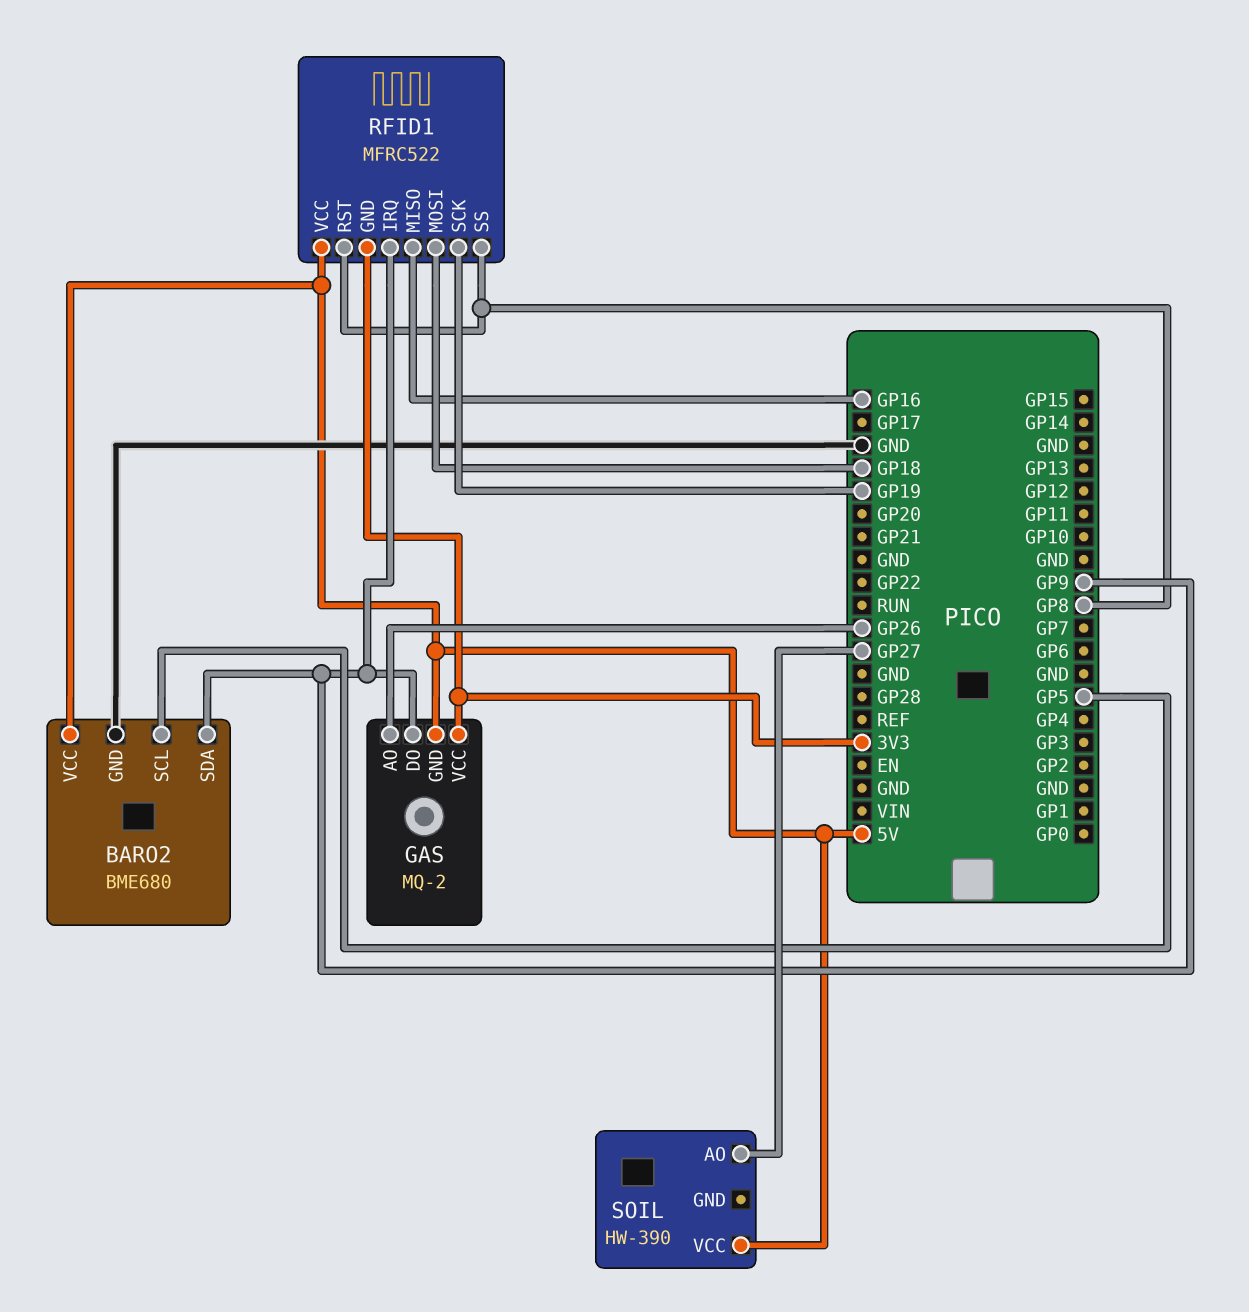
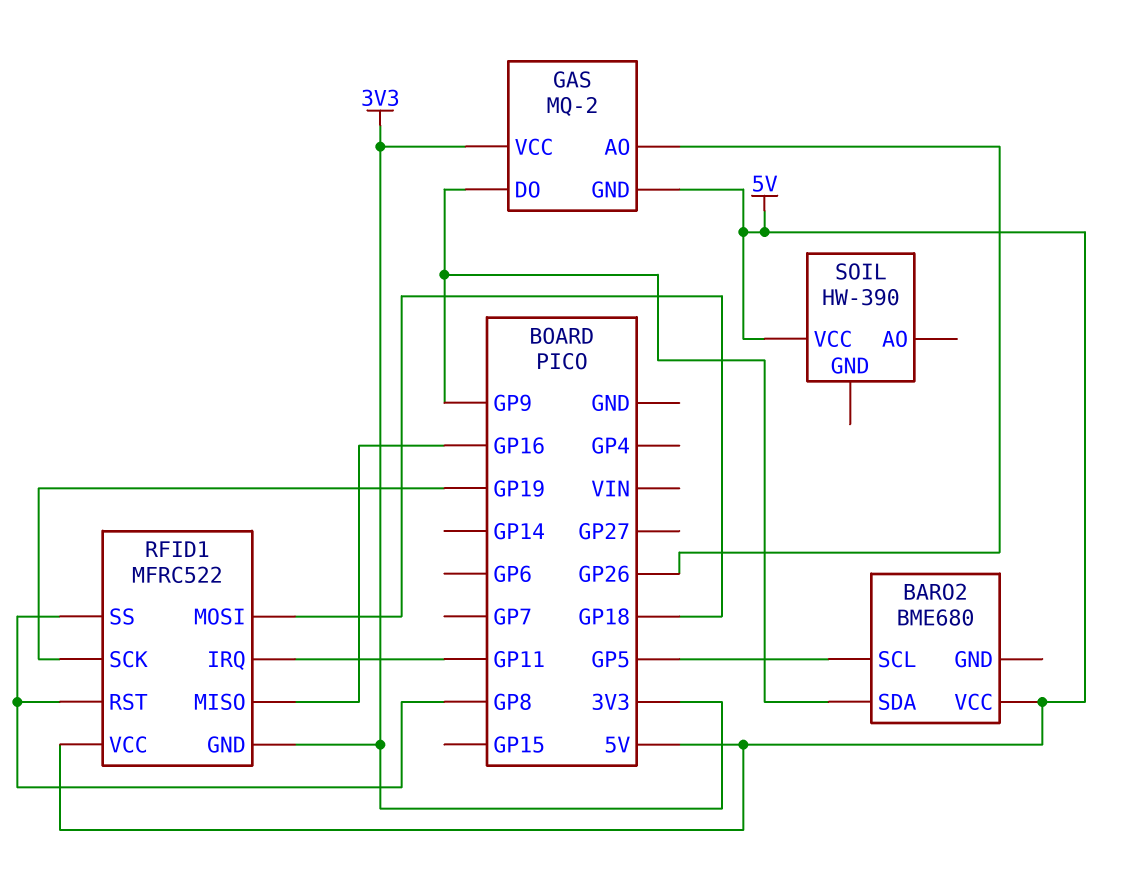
BARO2 pin GND: GND -> none
RFID1 pin IRQ: GP9 -> GP11
SOIL pin AO: GP27 -> none

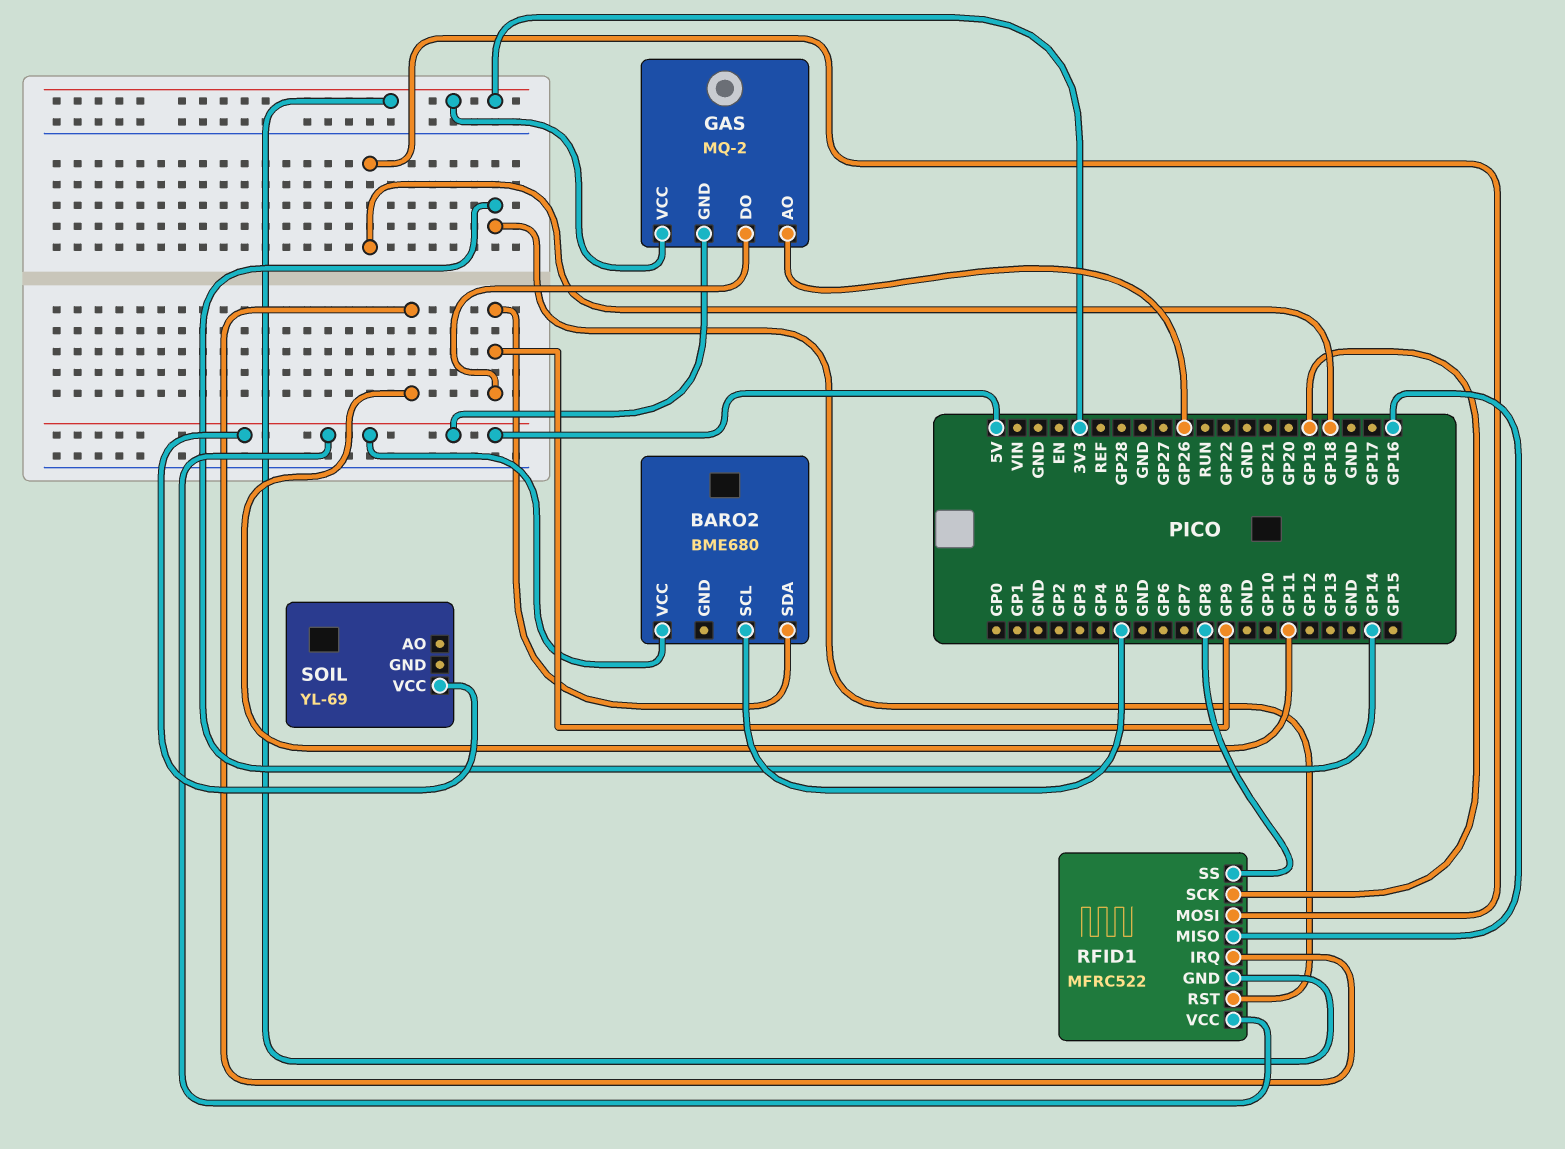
RFID1 pin RST: GP8 -> GP14
SOIL: HW-390 -> YL-69

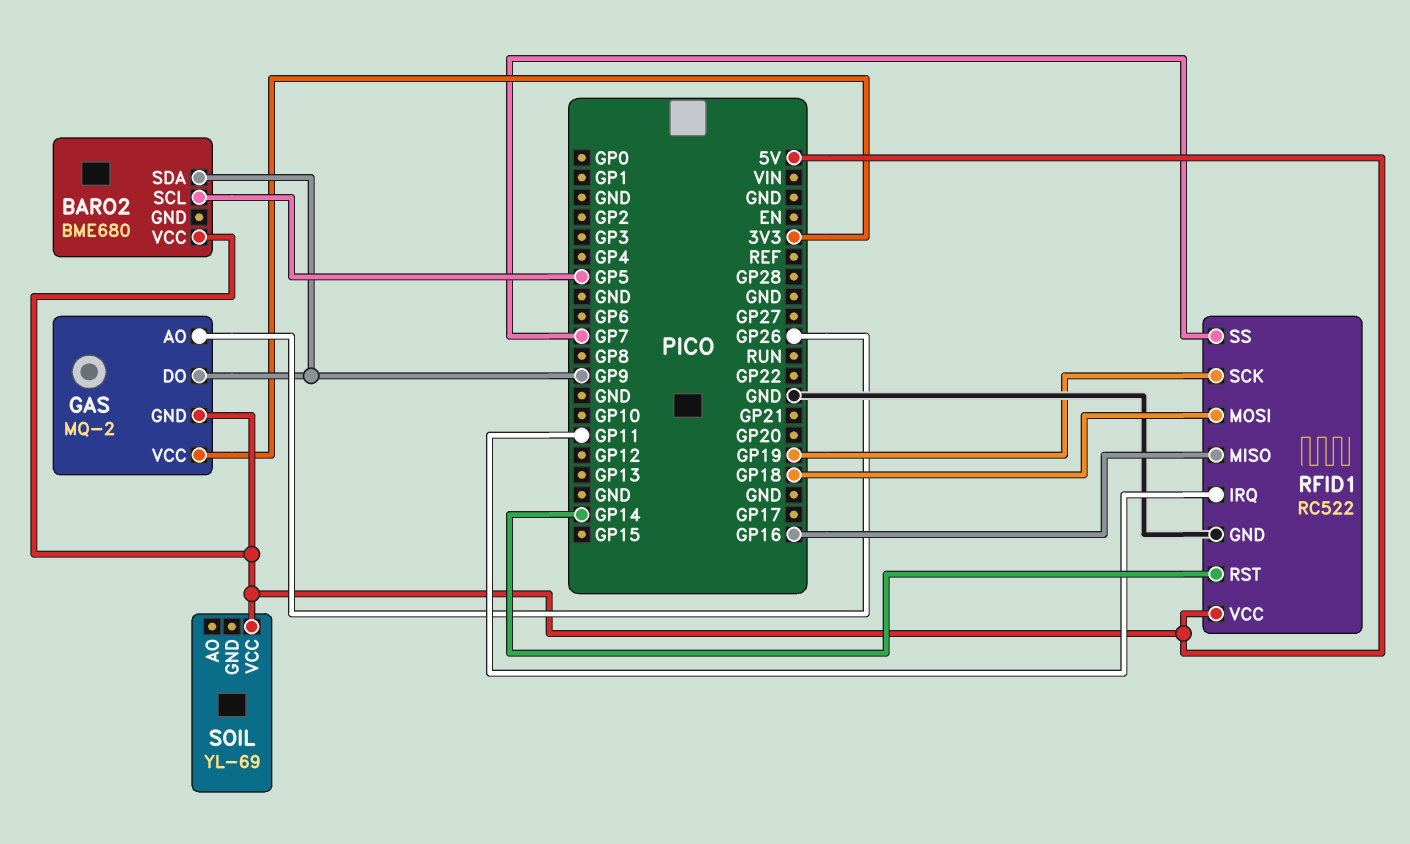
RFID1: MFRC522 -> RC522
RFID1 pin GND: 3V3 -> GND
RFID1 pin SS: GP8 -> GP7

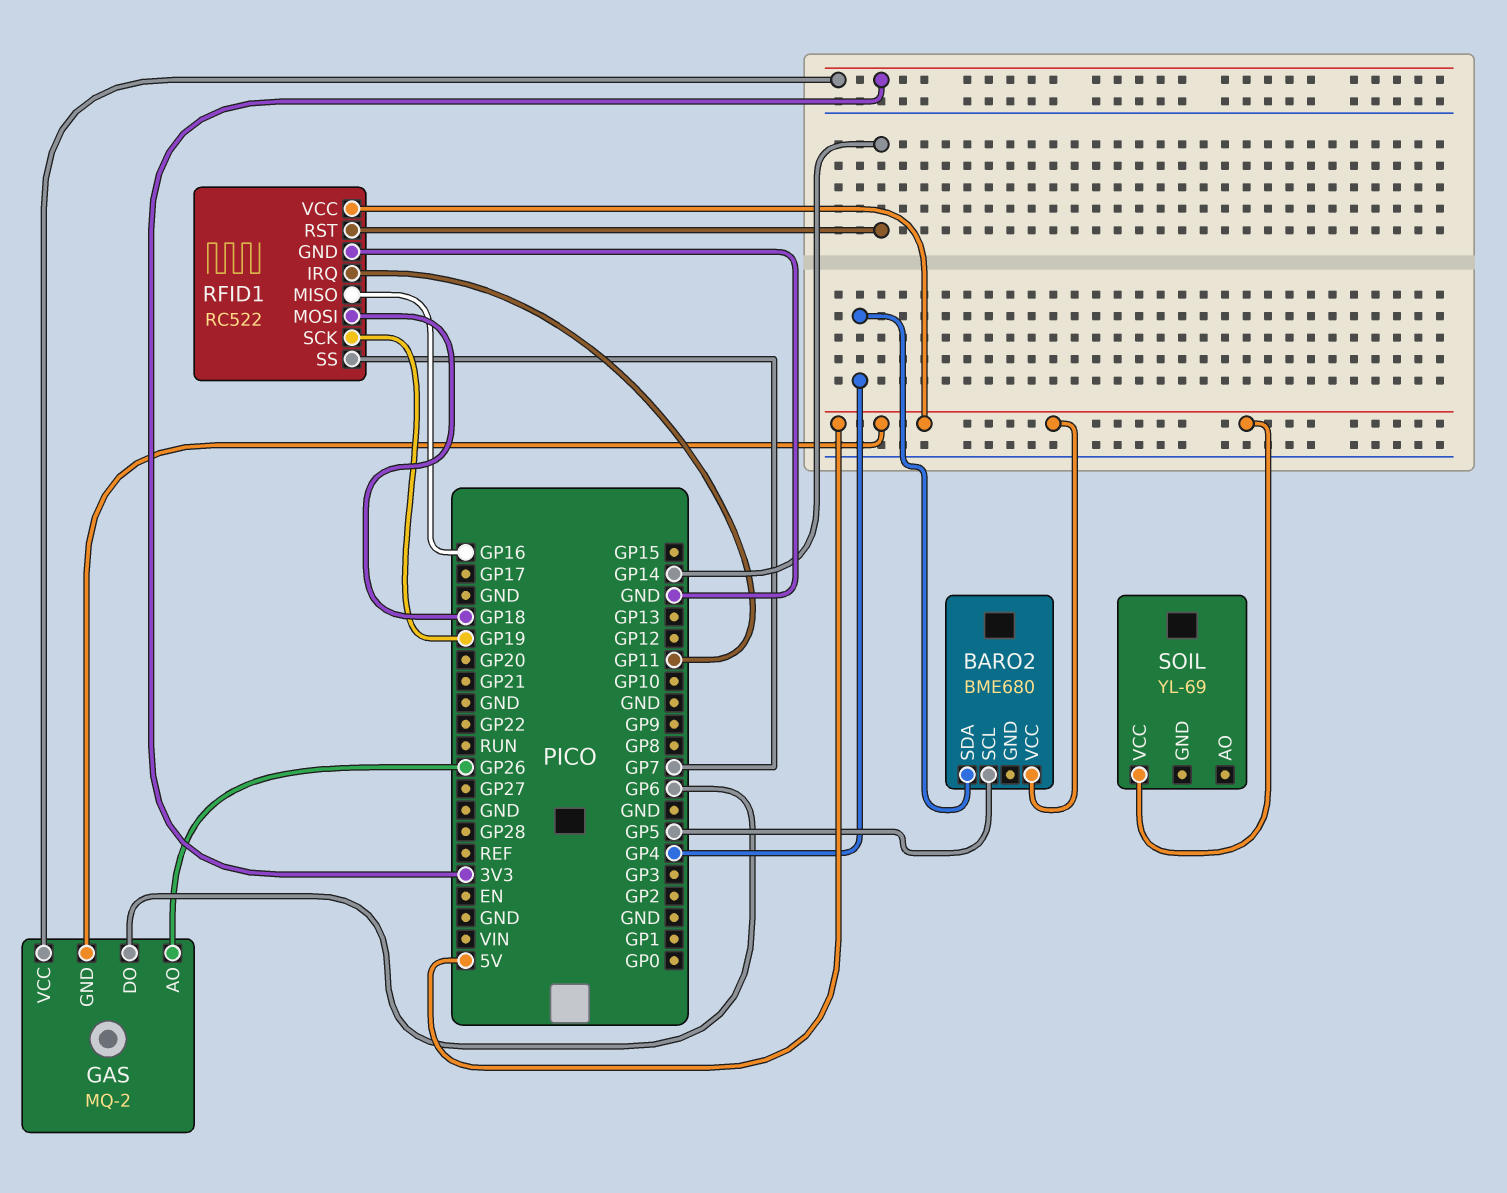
BARO2 pin SDA: GP9 -> GP4
GAS pin DO: GP9 -> GP6

